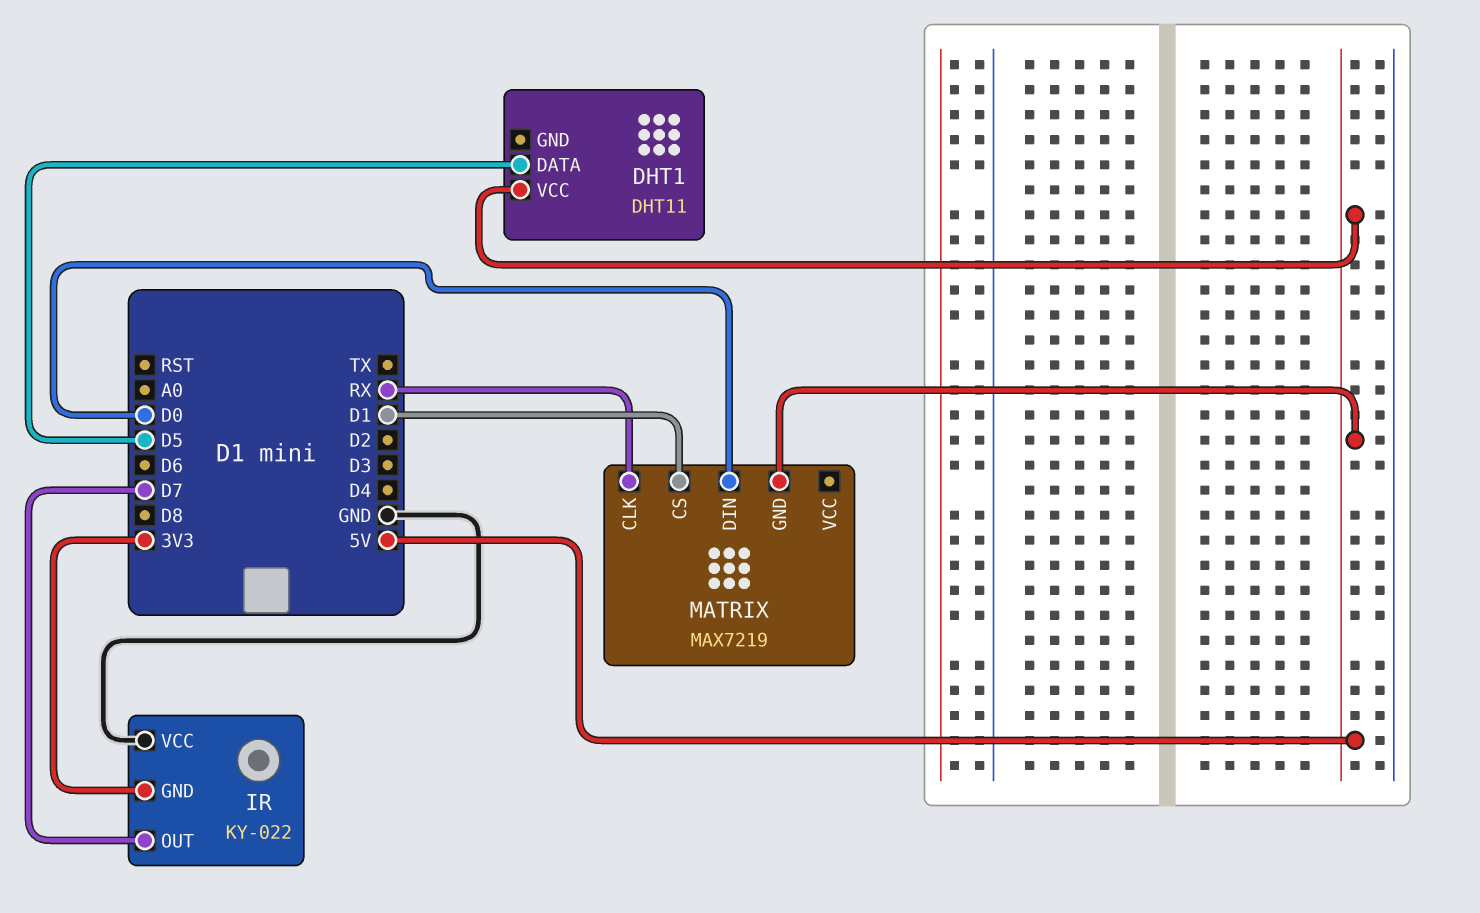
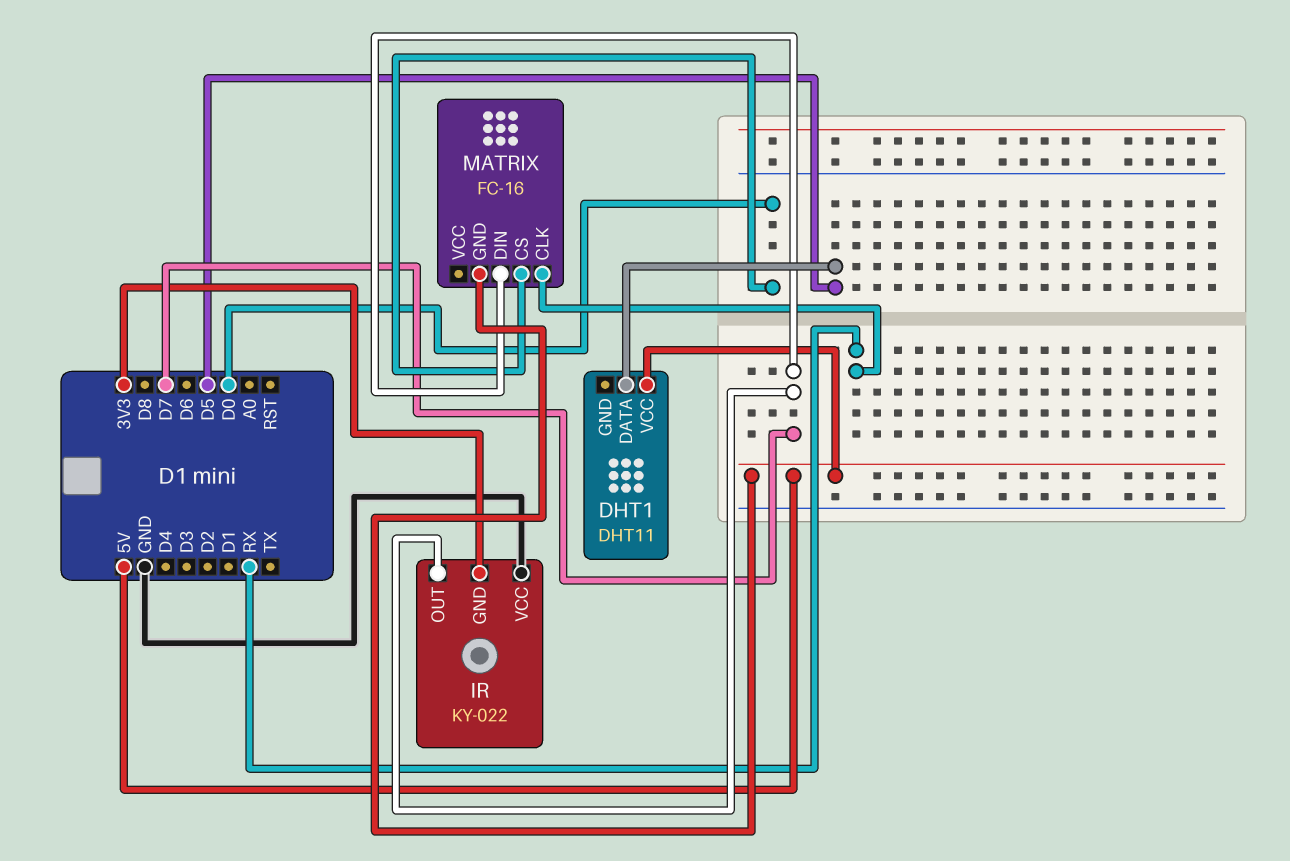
MATRIX: MAX7219 -> FC-16
MATRIX pin CS: D1 -> D0
MATRIX pin DIN: D0 -> D7

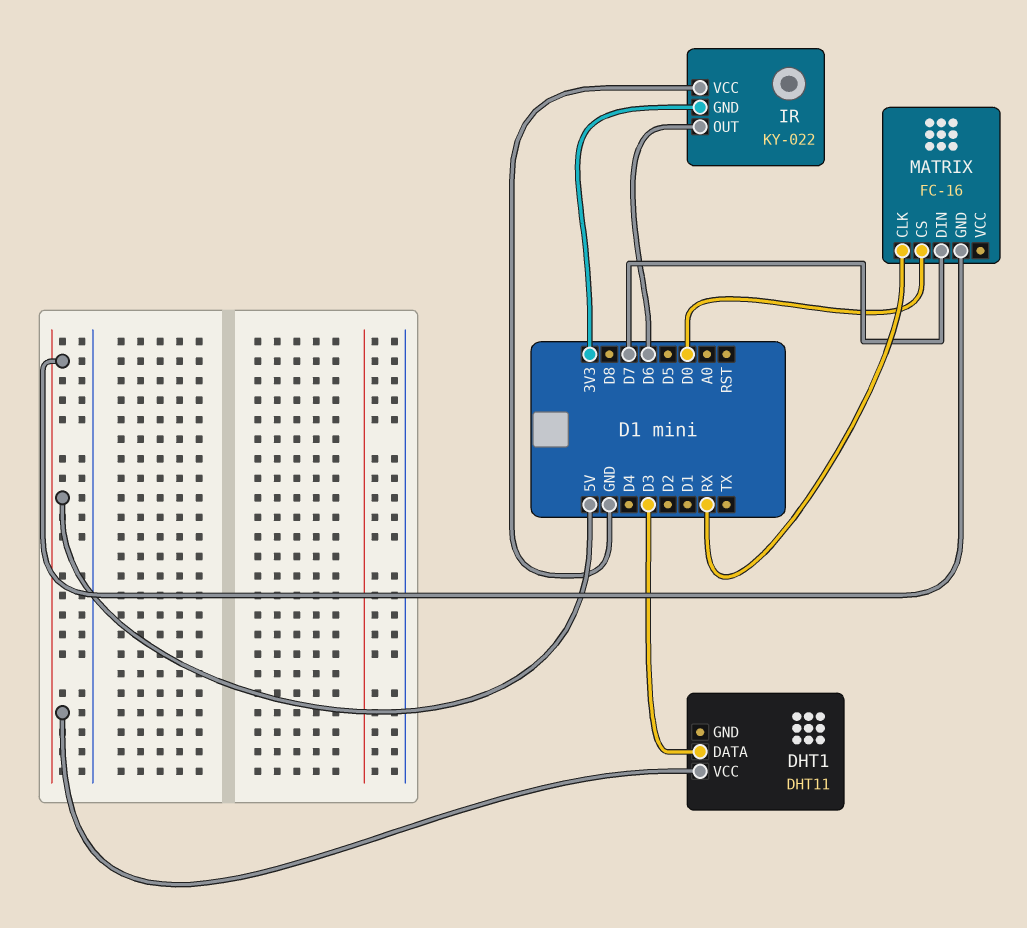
DHT1 pin DATA: D5 -> D3
IR pin OUT: D7 -> D6

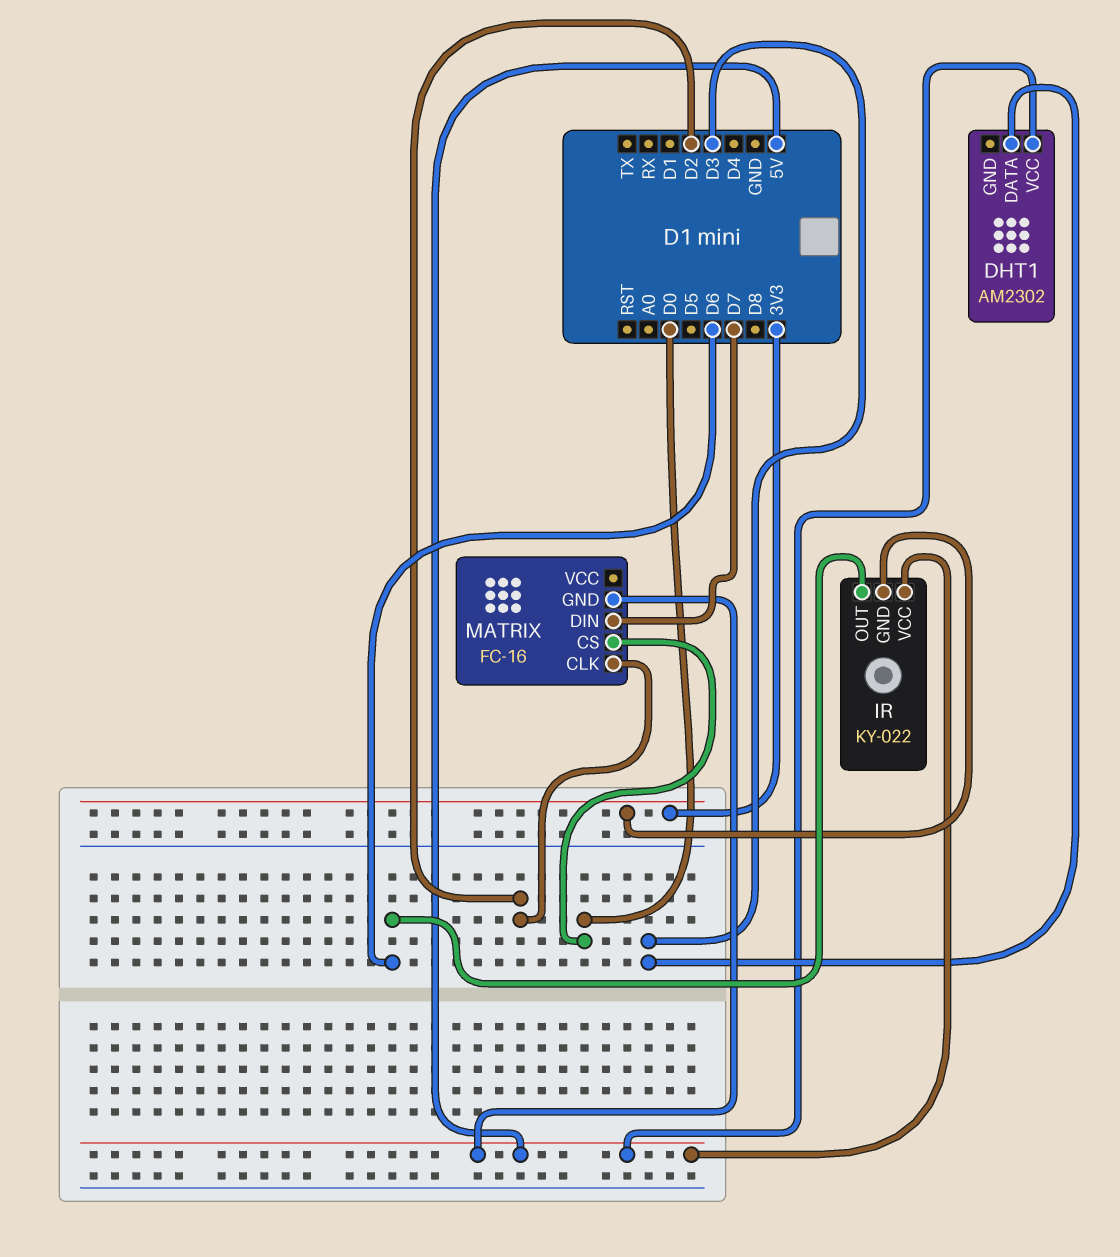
DHT1: DHT11 -> AM2302
IR pin VCC: GND -> 5V
MATRIX pin CLK: RX -> D2

